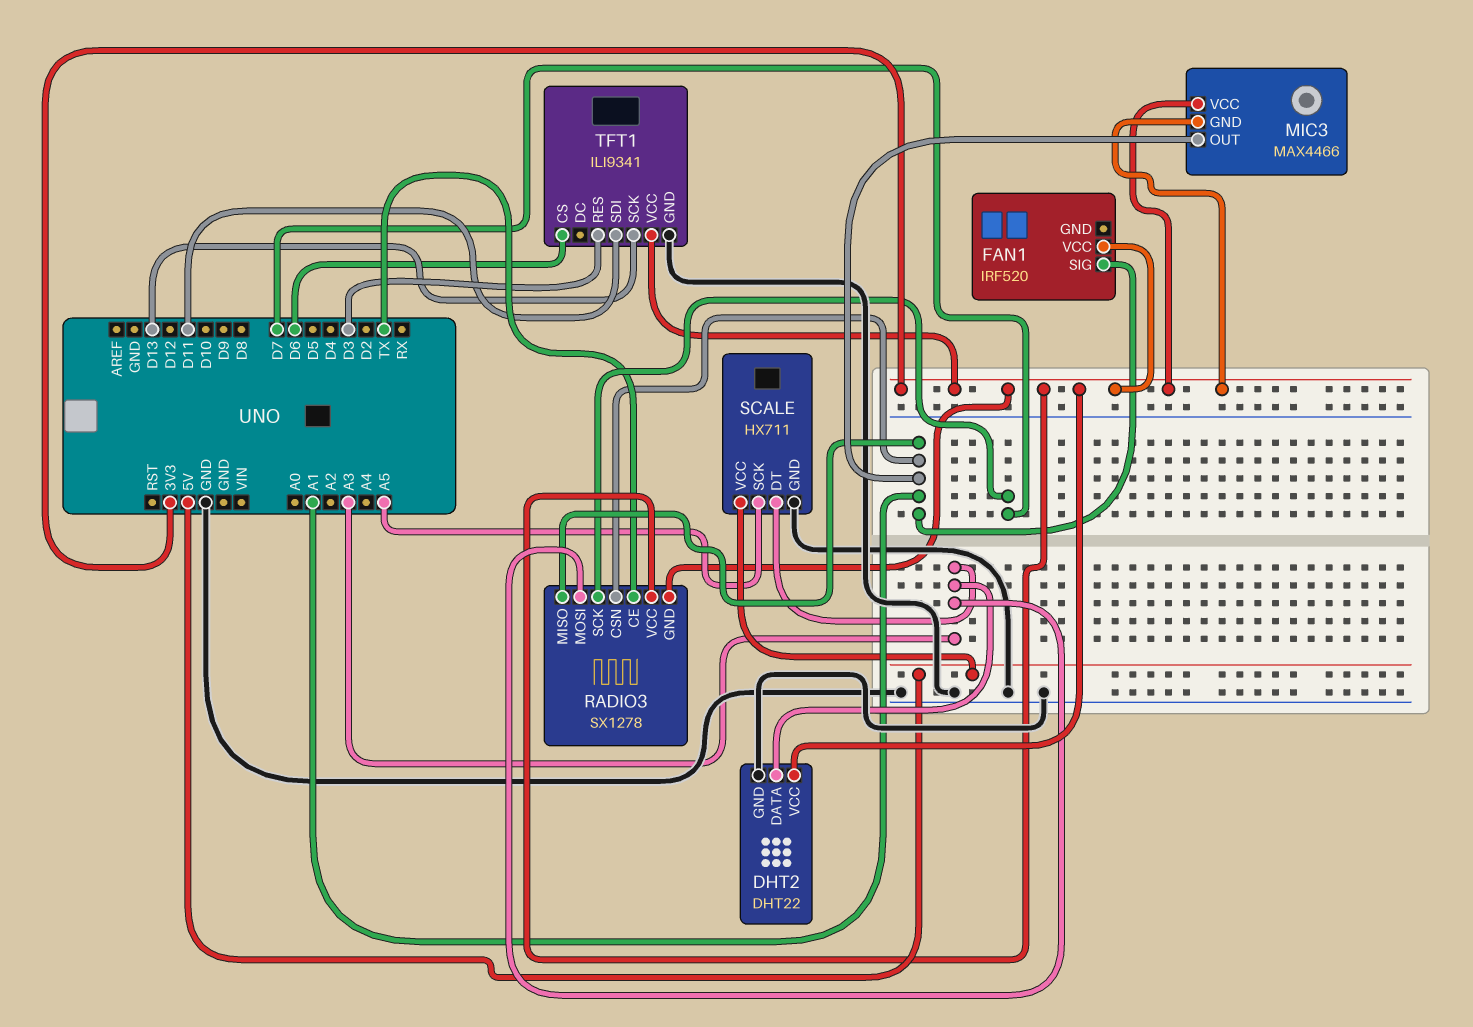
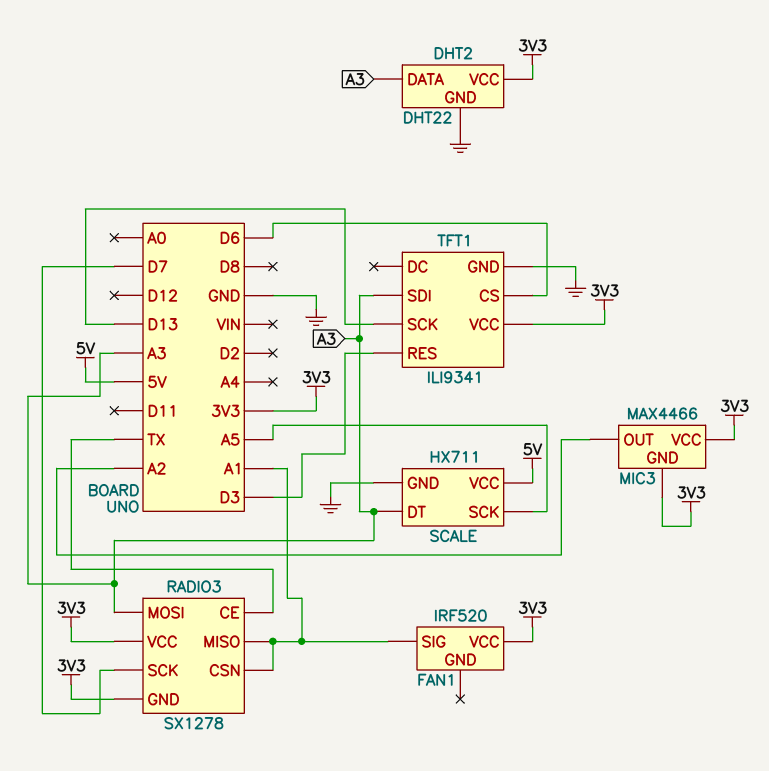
MIC3 pin OUT: A1 -> A2
TFT1 pin SDI: D11 -> A3

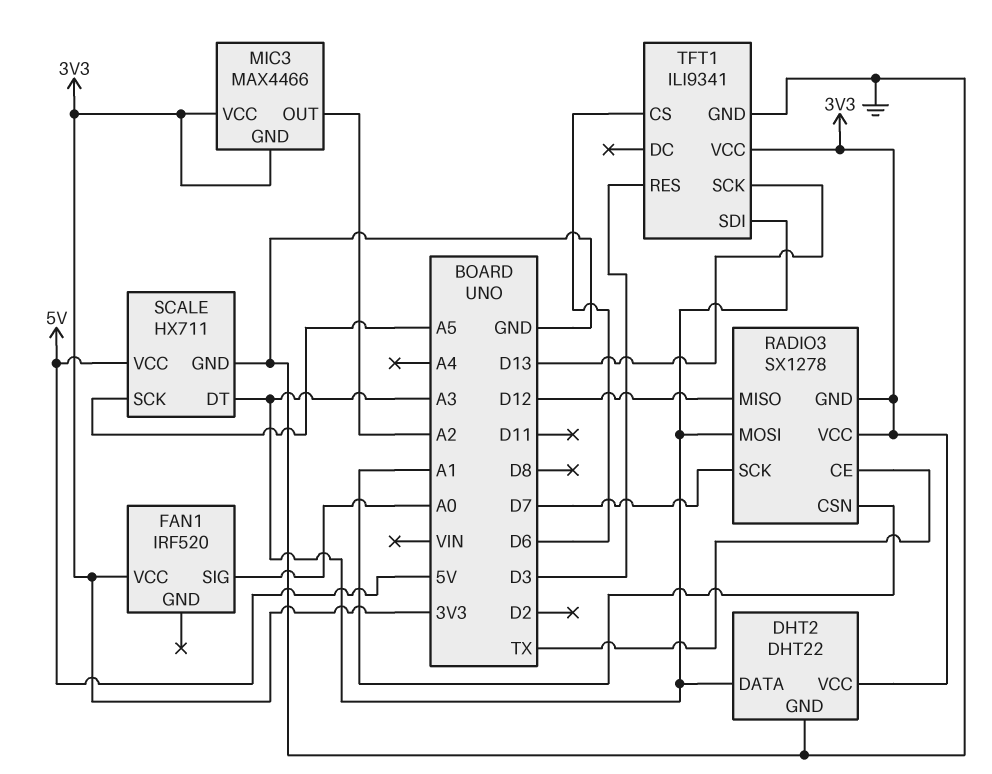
FAN1 pin SIG: A1 -> A0
RADIO3 pin MISO: A1 -> D12

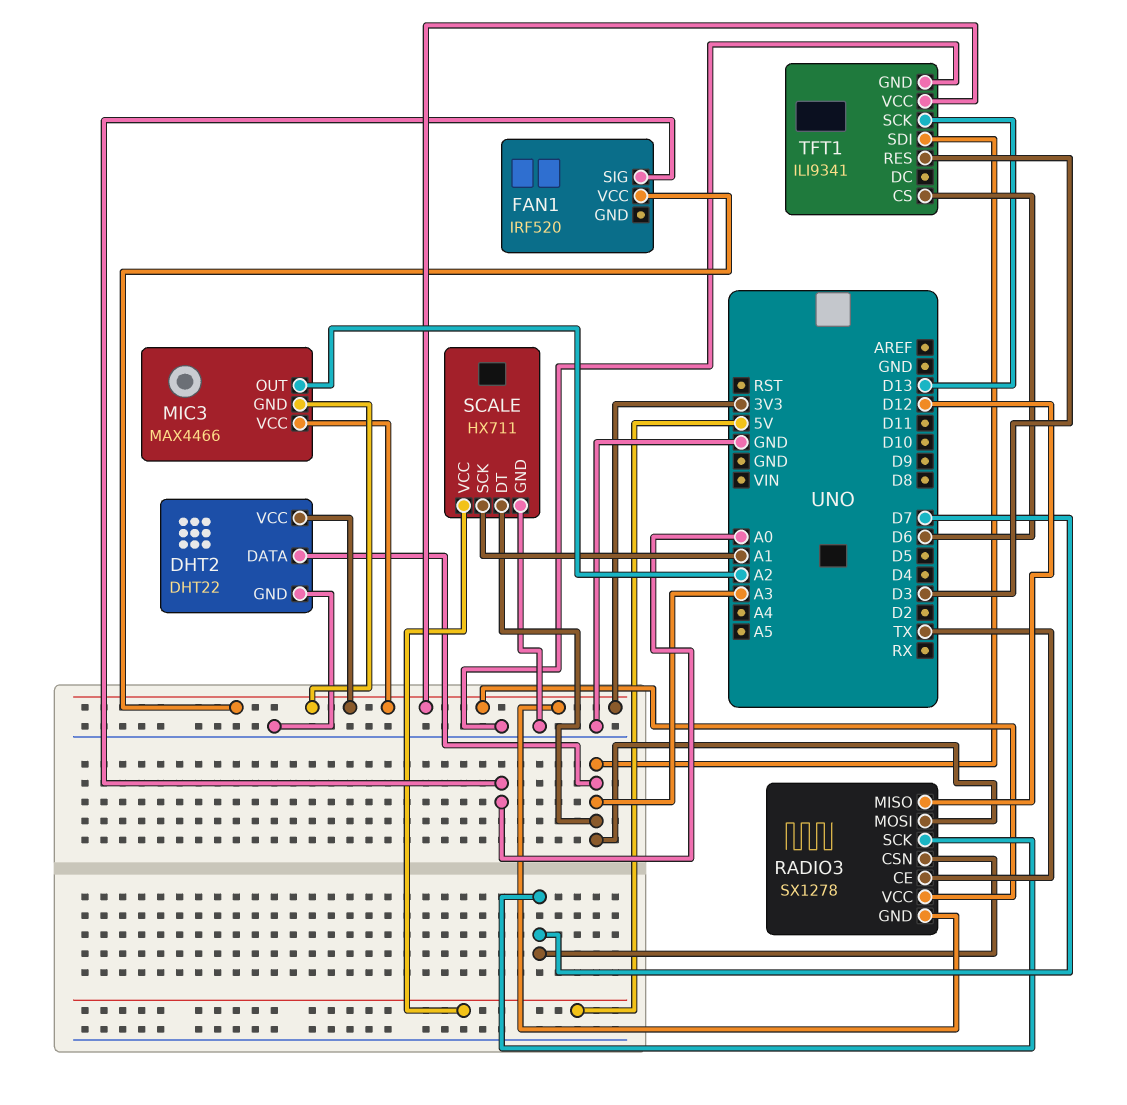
RADIO3 pin CSN: A1 -> D7
SCALE pin SCK: A5 -> A1

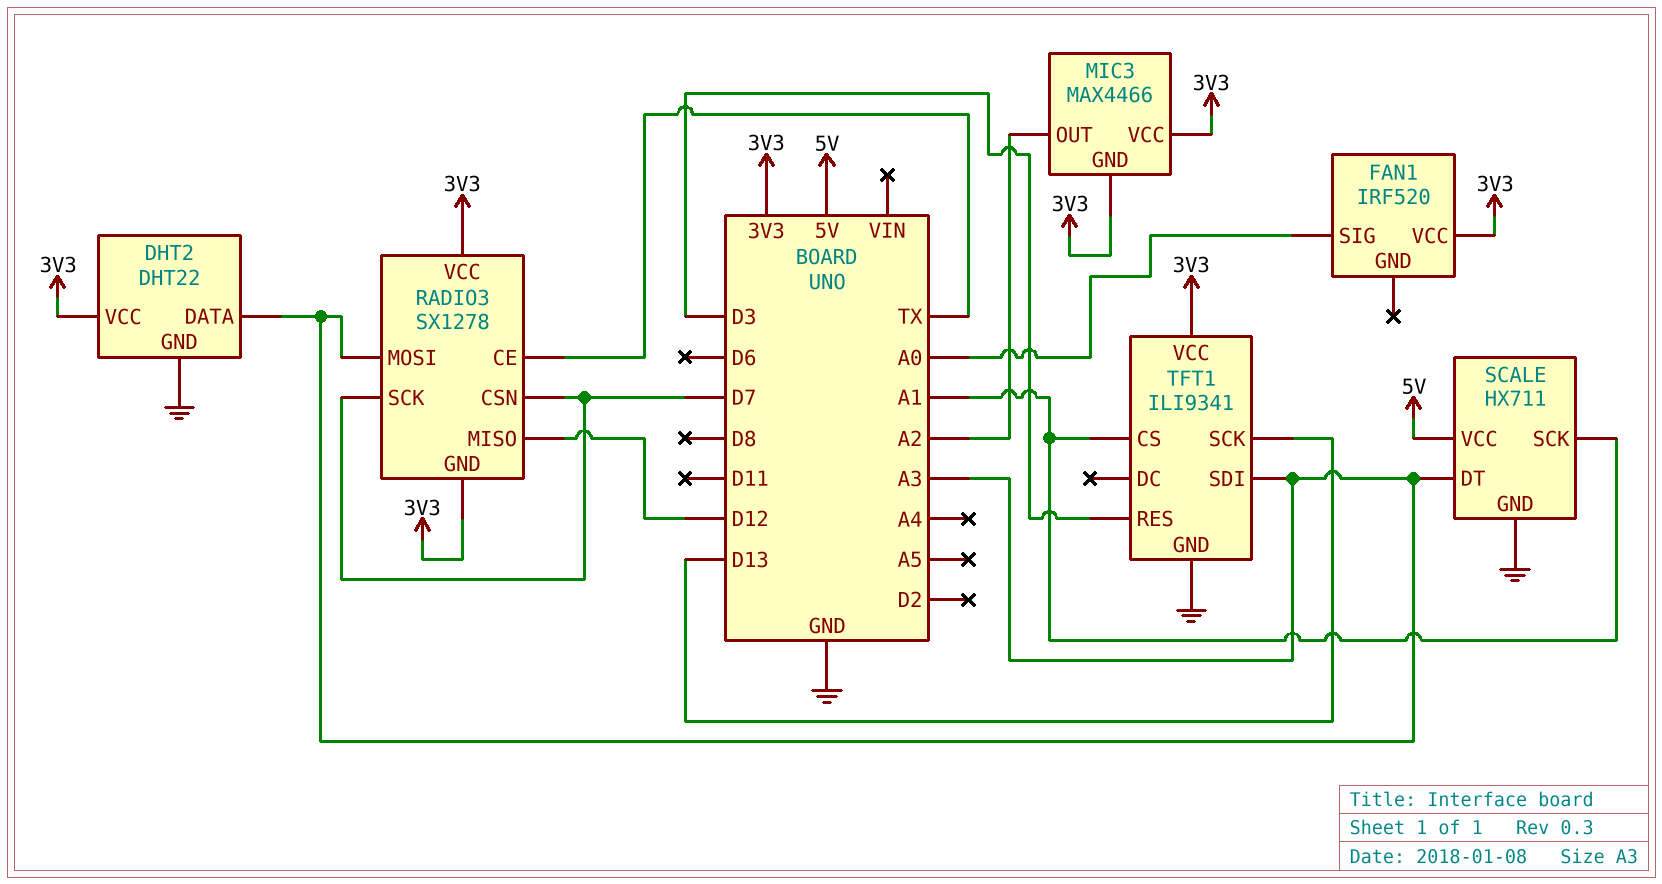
TFT1 pin CS: D6 -> A1

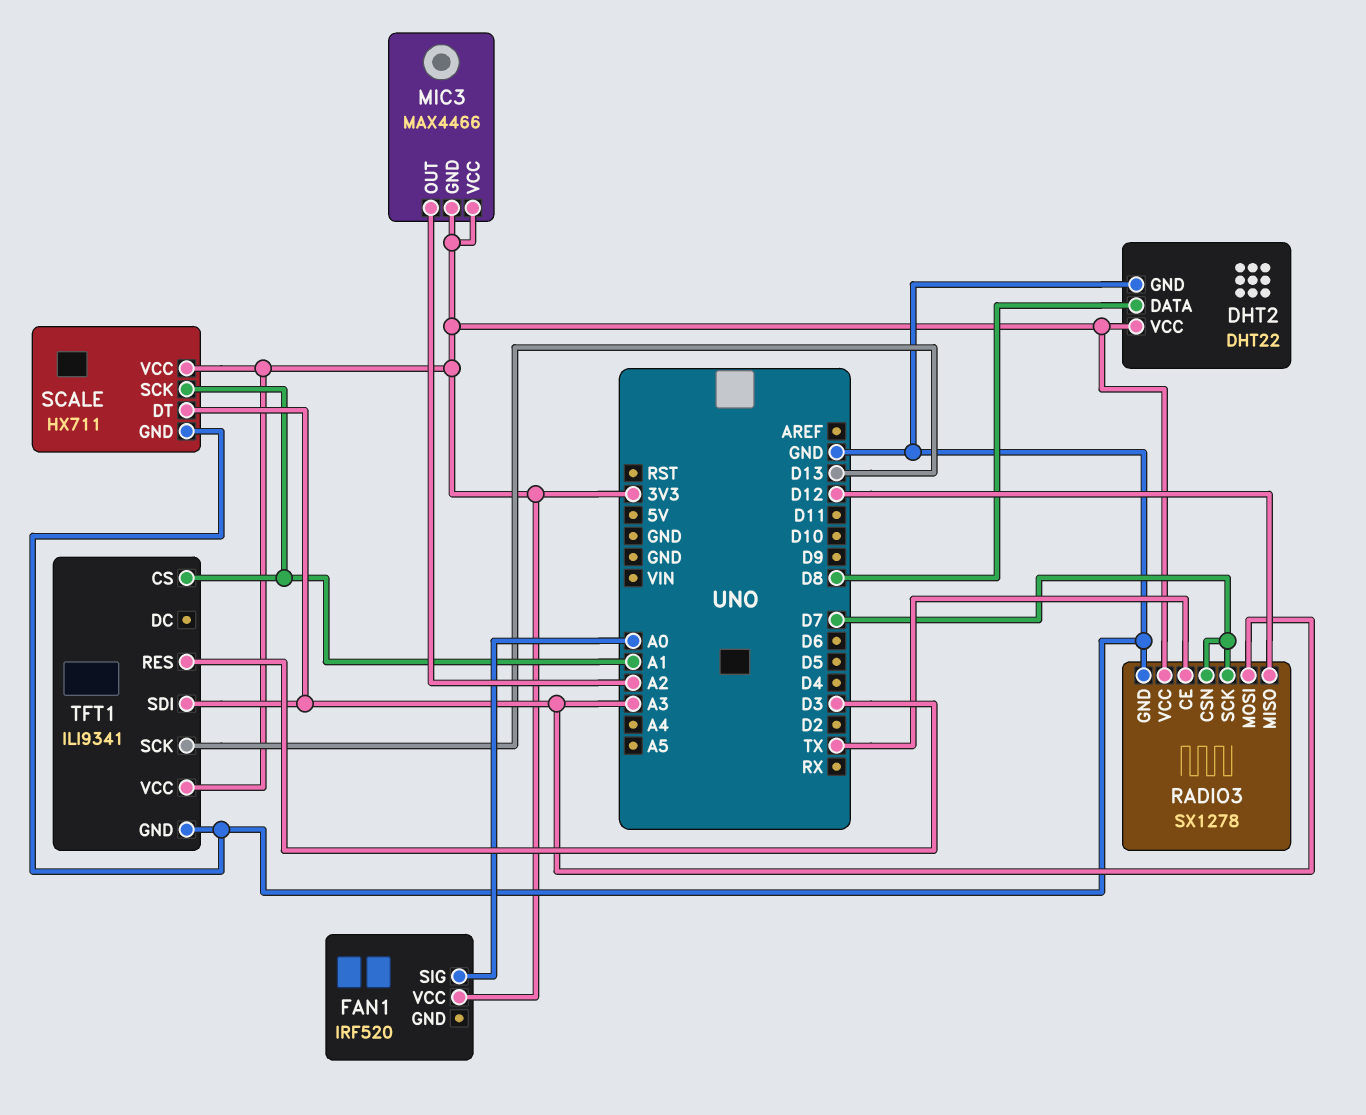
DHT2 pin DATA: A3 -> D8
RADIO3 pin GND: 3V3 -> GND
SCALE pin VCC: 5V -> 3V3

